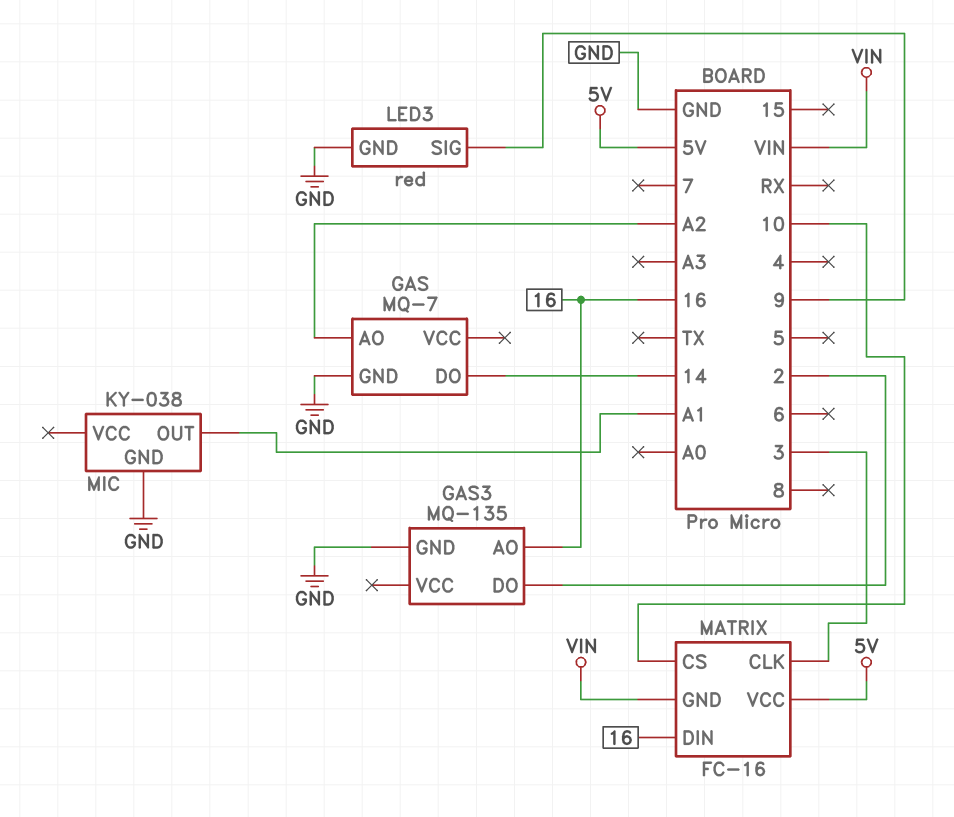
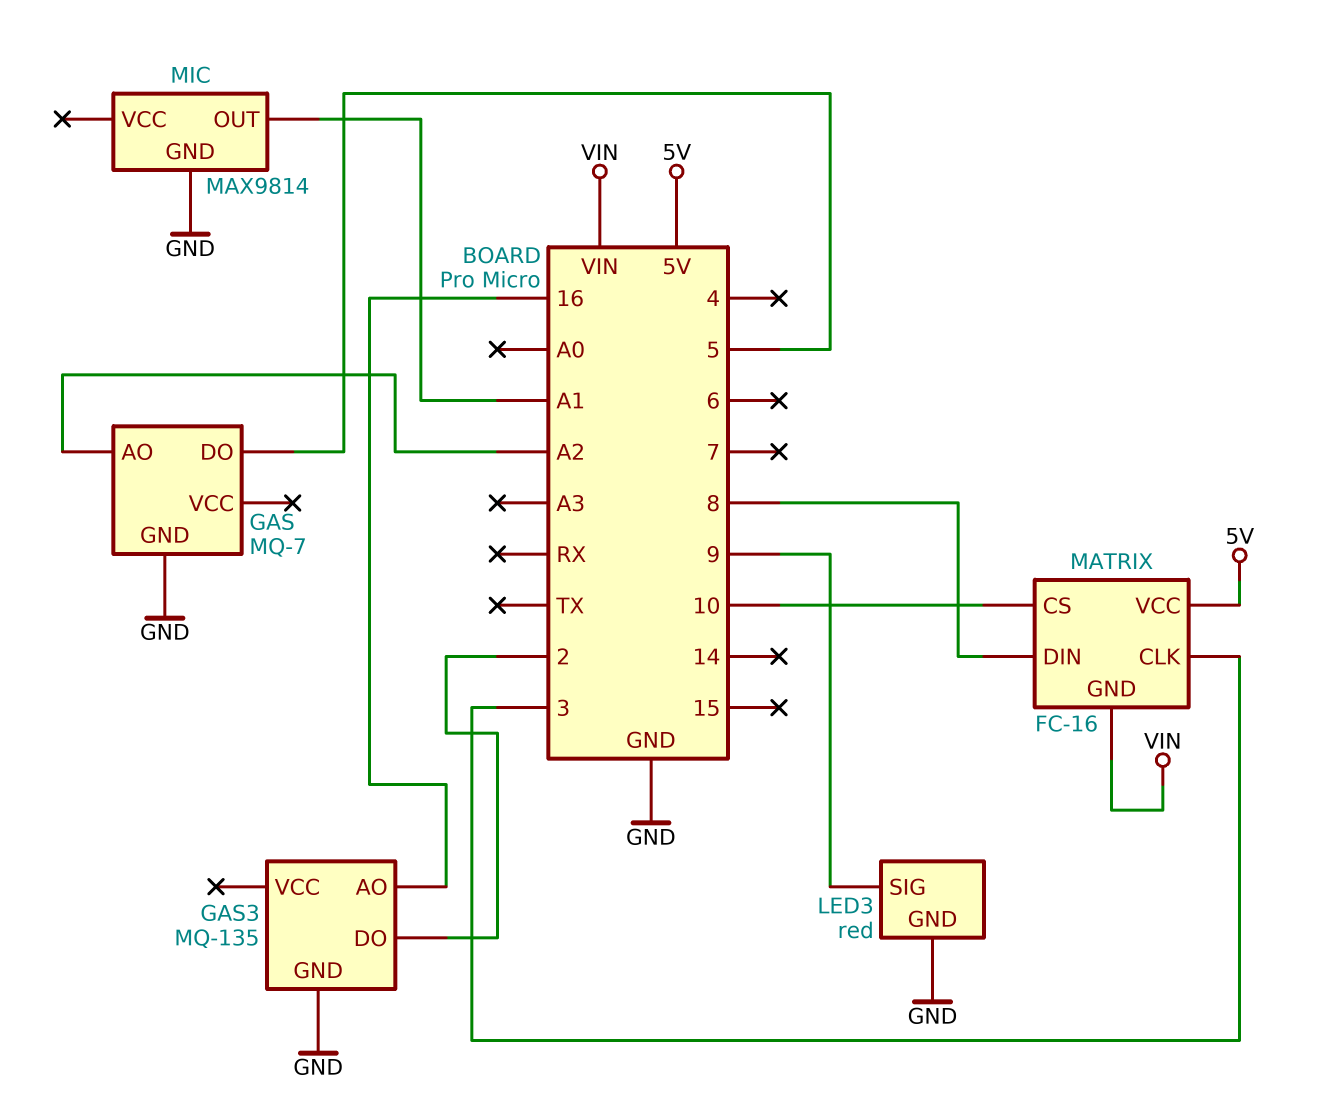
GAS pin DO: 14 -> 5
MATRIX pin DIN: 16 -> 8
MIC: KY-038 -> MAX9814

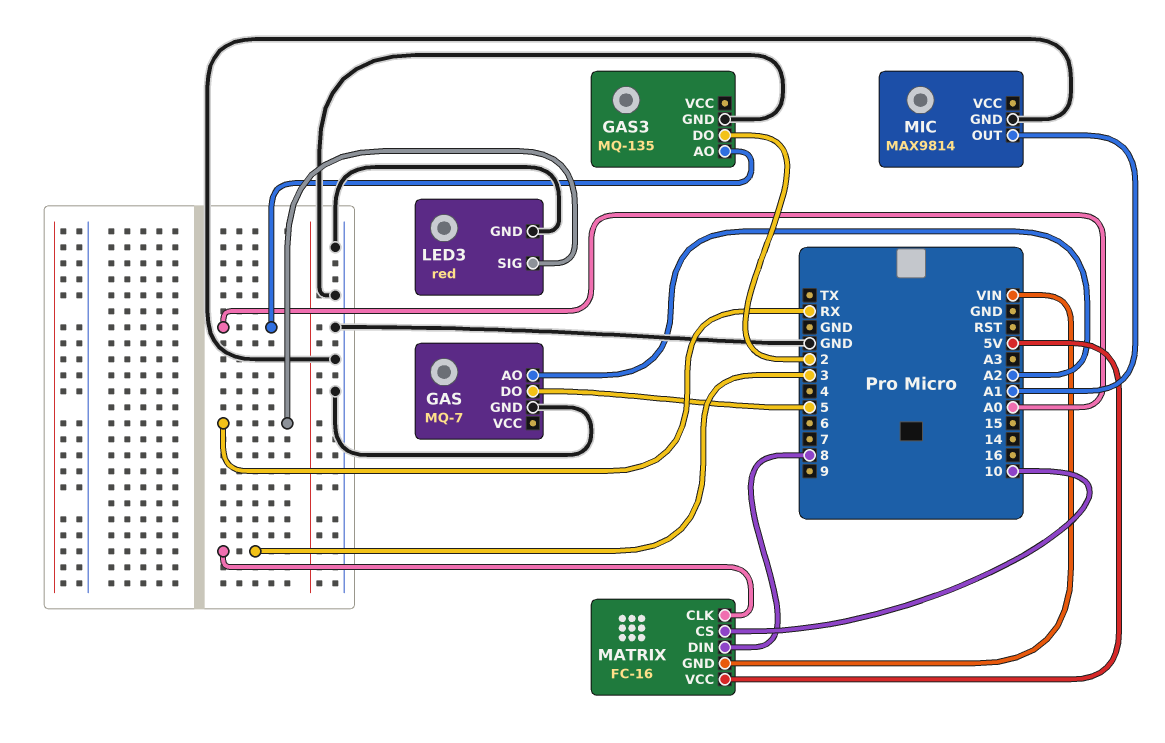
GAS3 pin AO: 16 -> A0
LED3 pin SIG: 9 -> RX

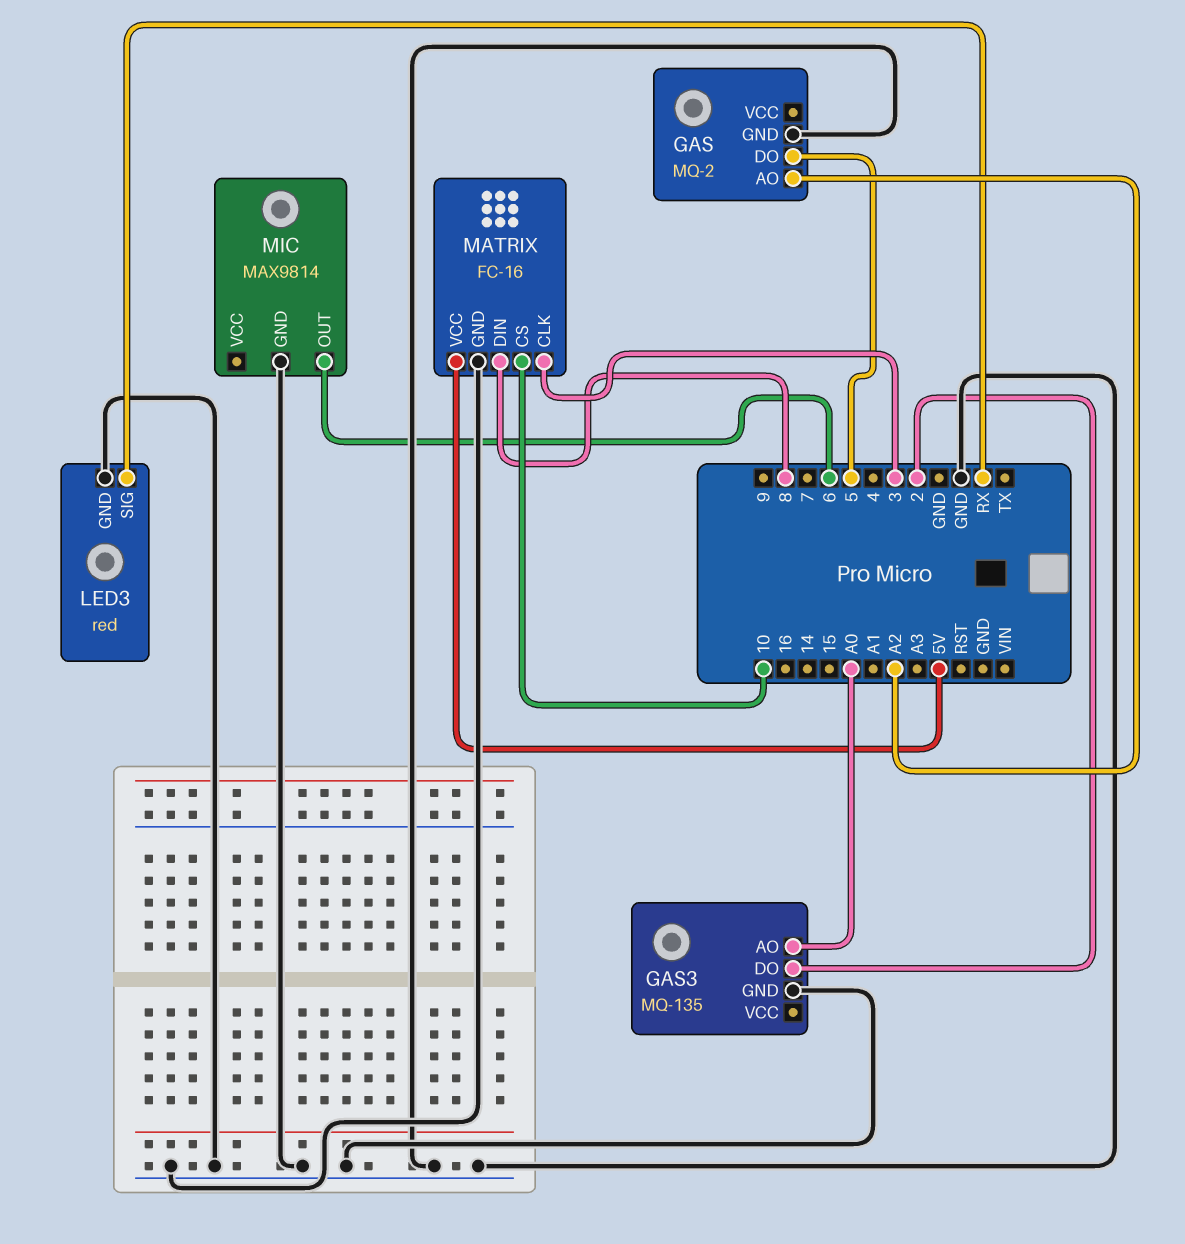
GAS: MQ-7 -> MQ-2
MATRIX pin GND: VIN -> GND
MIC pin OUT: A1 -> 6

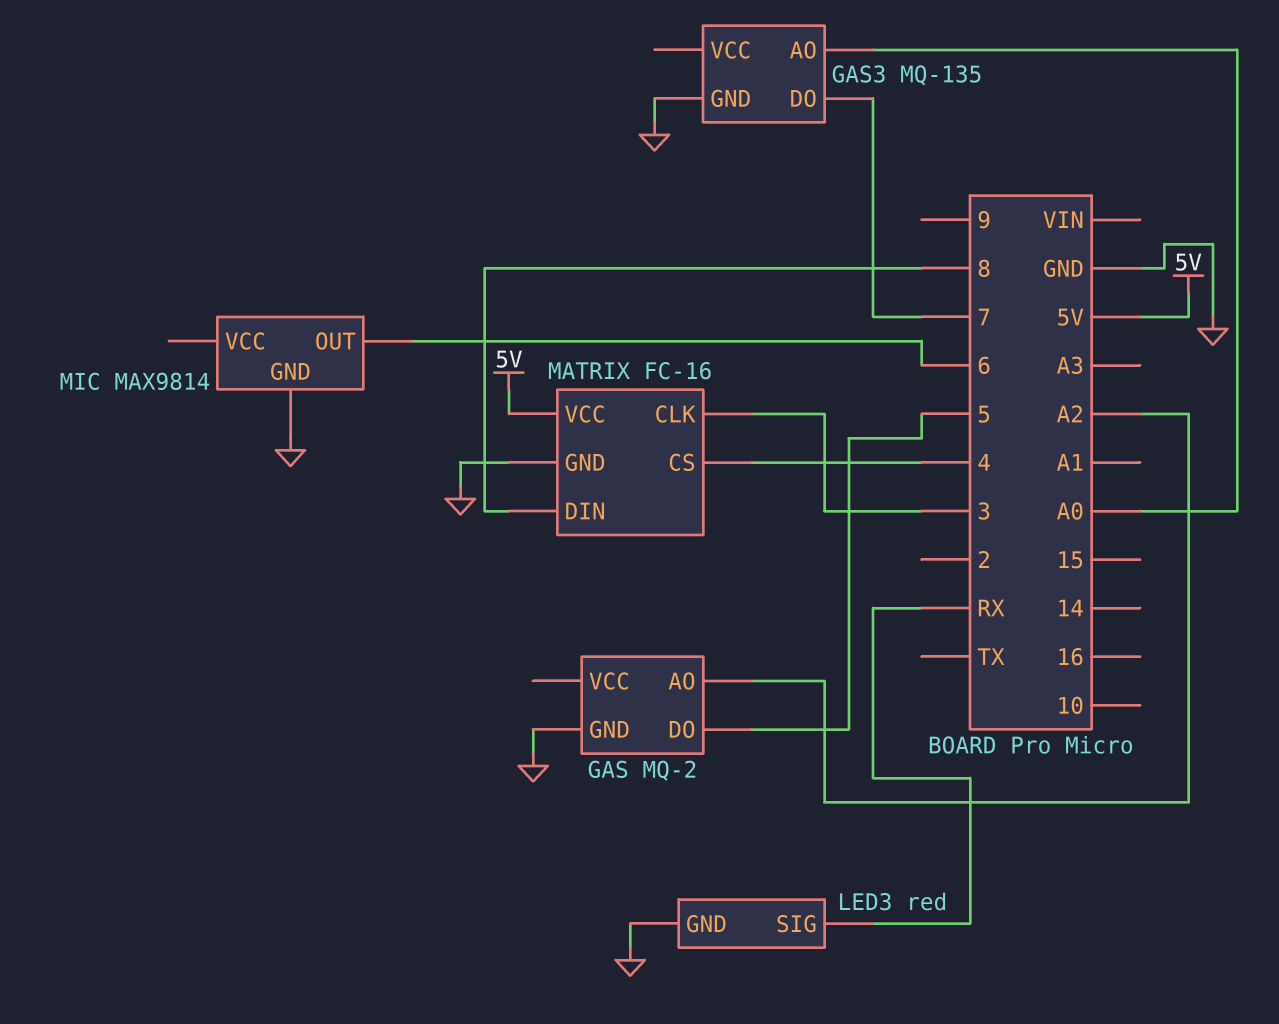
GAS3 pin DO: 2 -> 7
MATRIX pin CS: 10 -> 4

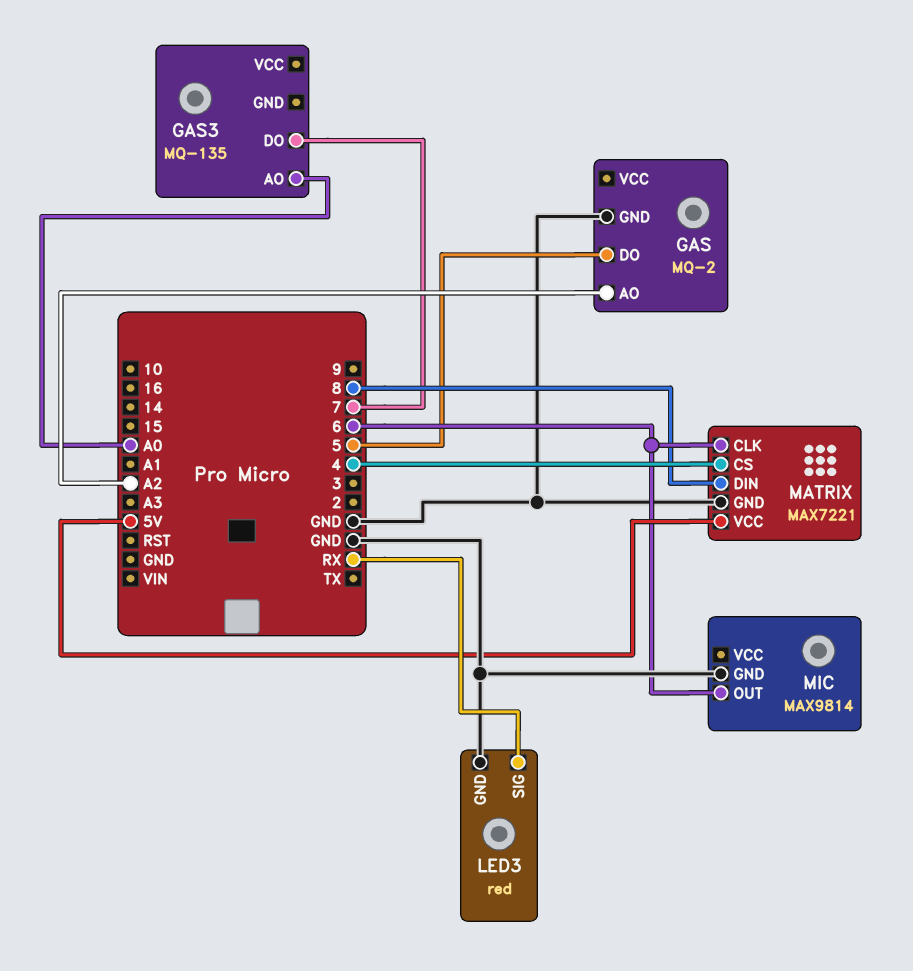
GAS3 pin GND: GND -> none
MATRIX: FC-16 -> MAX7221
MATRIX pin CLK: 3 -> 6

